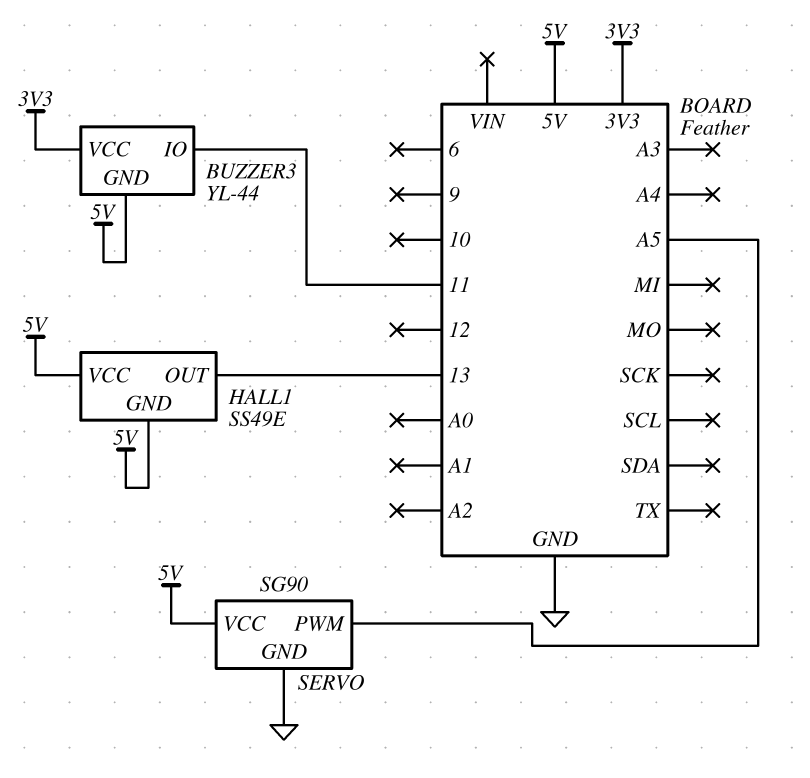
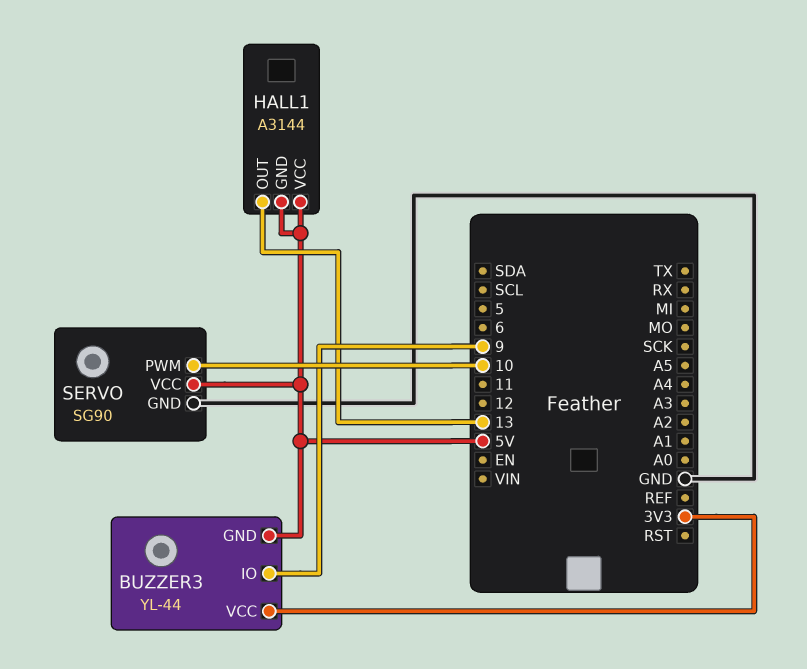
BUZZER3 pin IO: 11 -> 9
HALL1: SS49E -> A3144
SERVO pin PWM: A5 -> 10

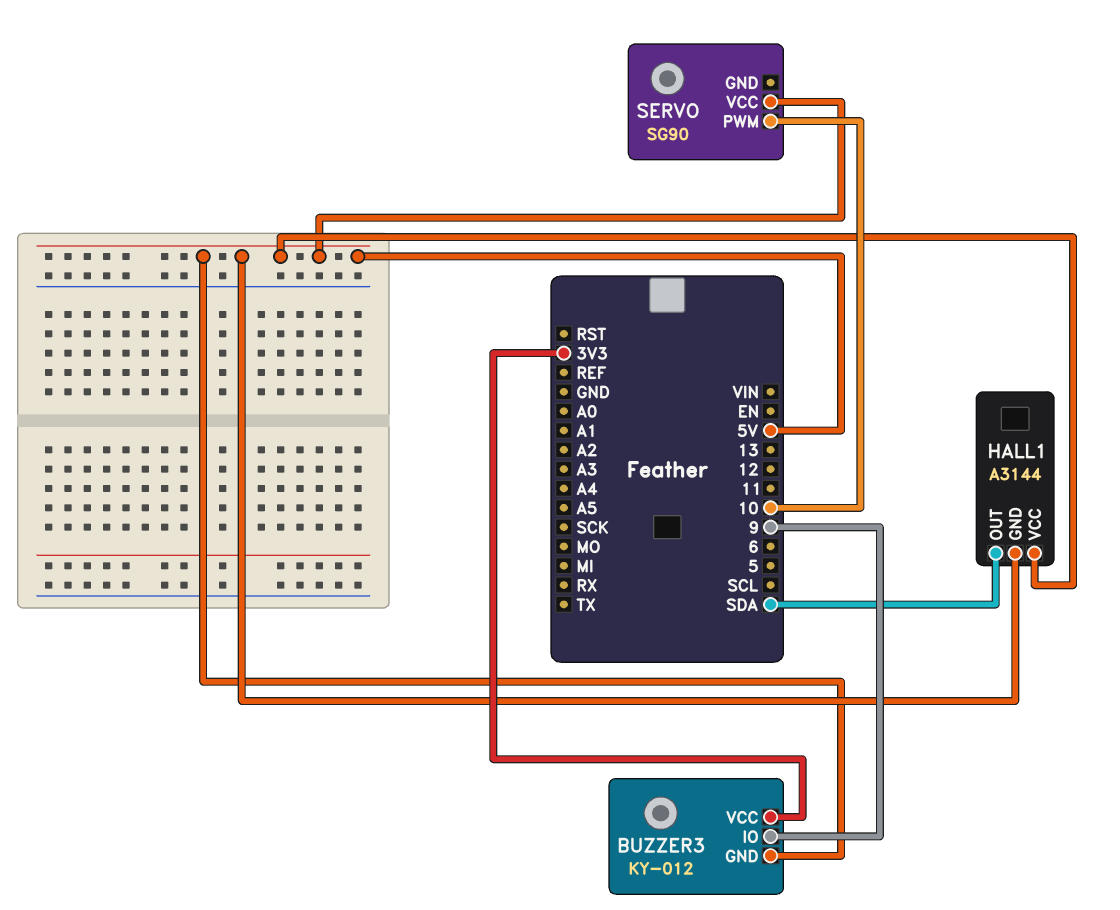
BUZZER3: YL-44 -> KY-012
HALL1 pin OUT: 13 -> SDA
SERVO pin GND: GND -> none

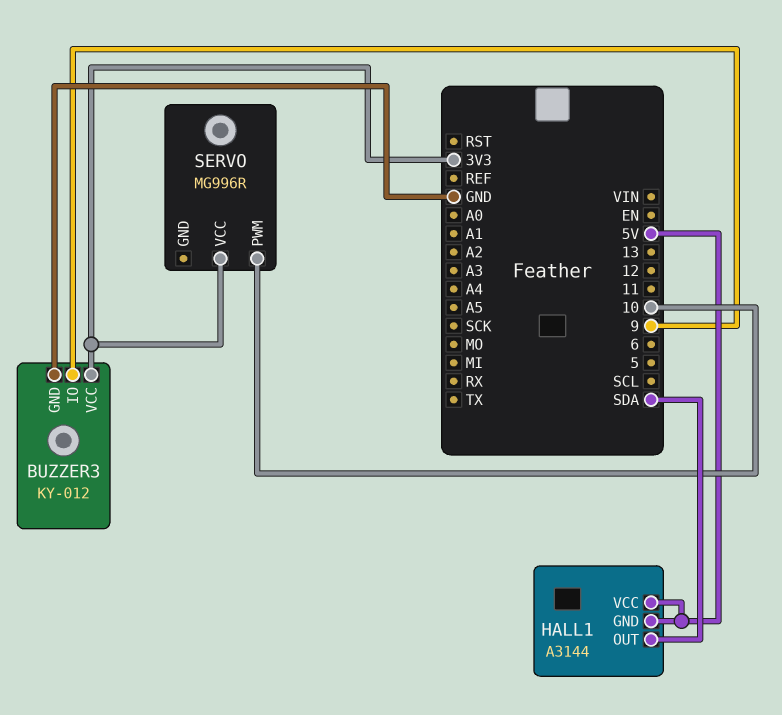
BUZZER3 pin GND: 5V -> GND
SERVO: SG90 -> MG996R
SERVO pin VCC: 5V -> 3V3

